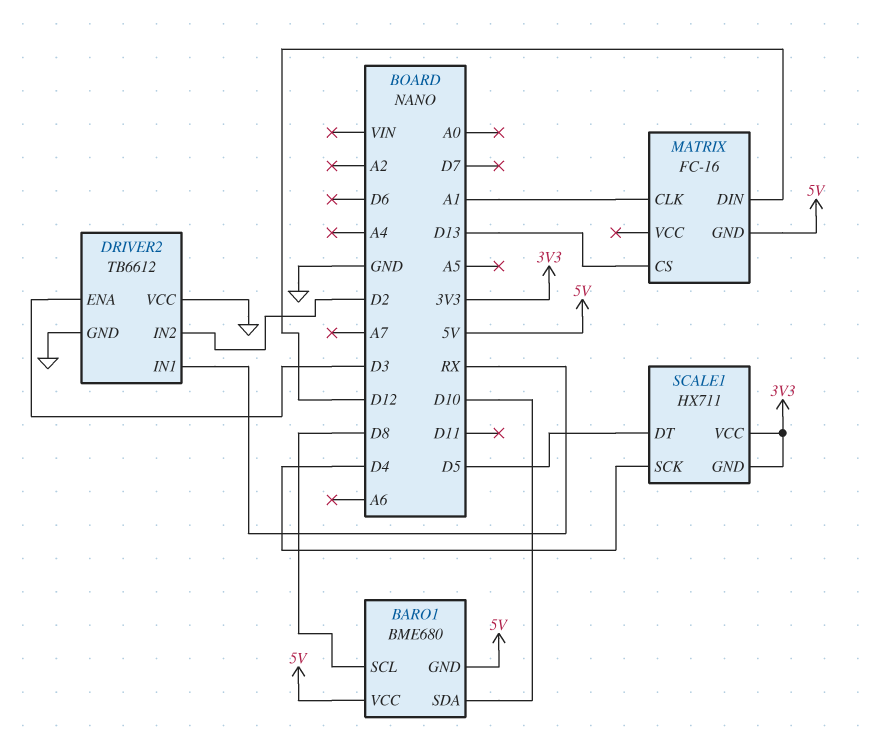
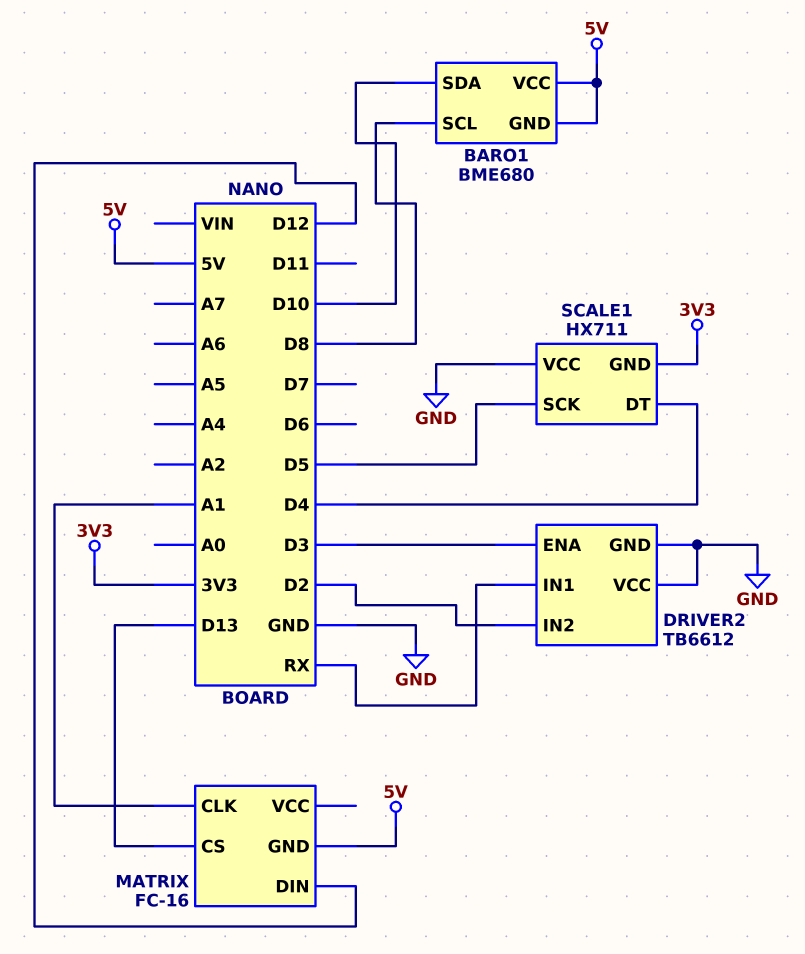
SCALE1 pin DT: D5 -> D4
SCALE1 pin SCK: D4 -> D5
SCALE1 pin VCC: 3V3 -> GND

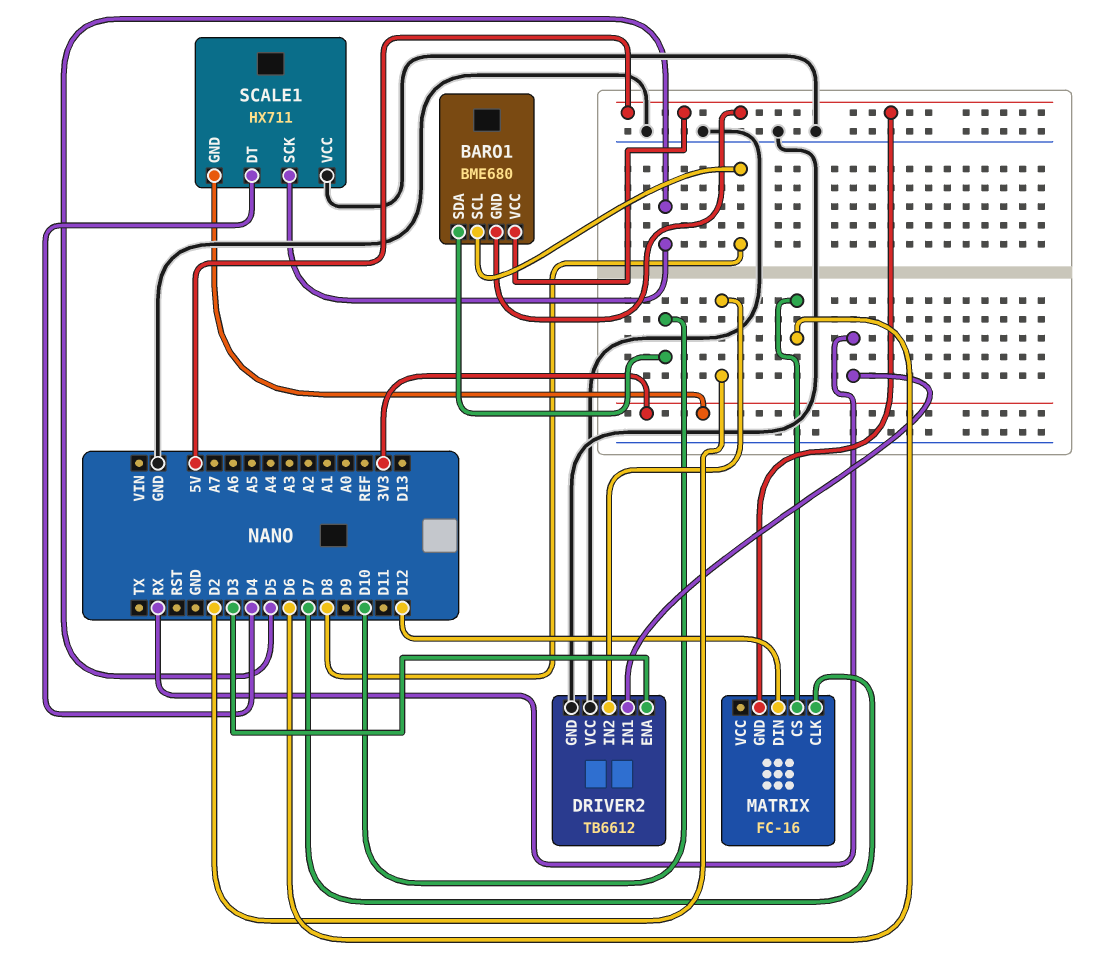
MATRIX pin CLK: A1 -> D7
MATRIX pin CS: D13 -> D6

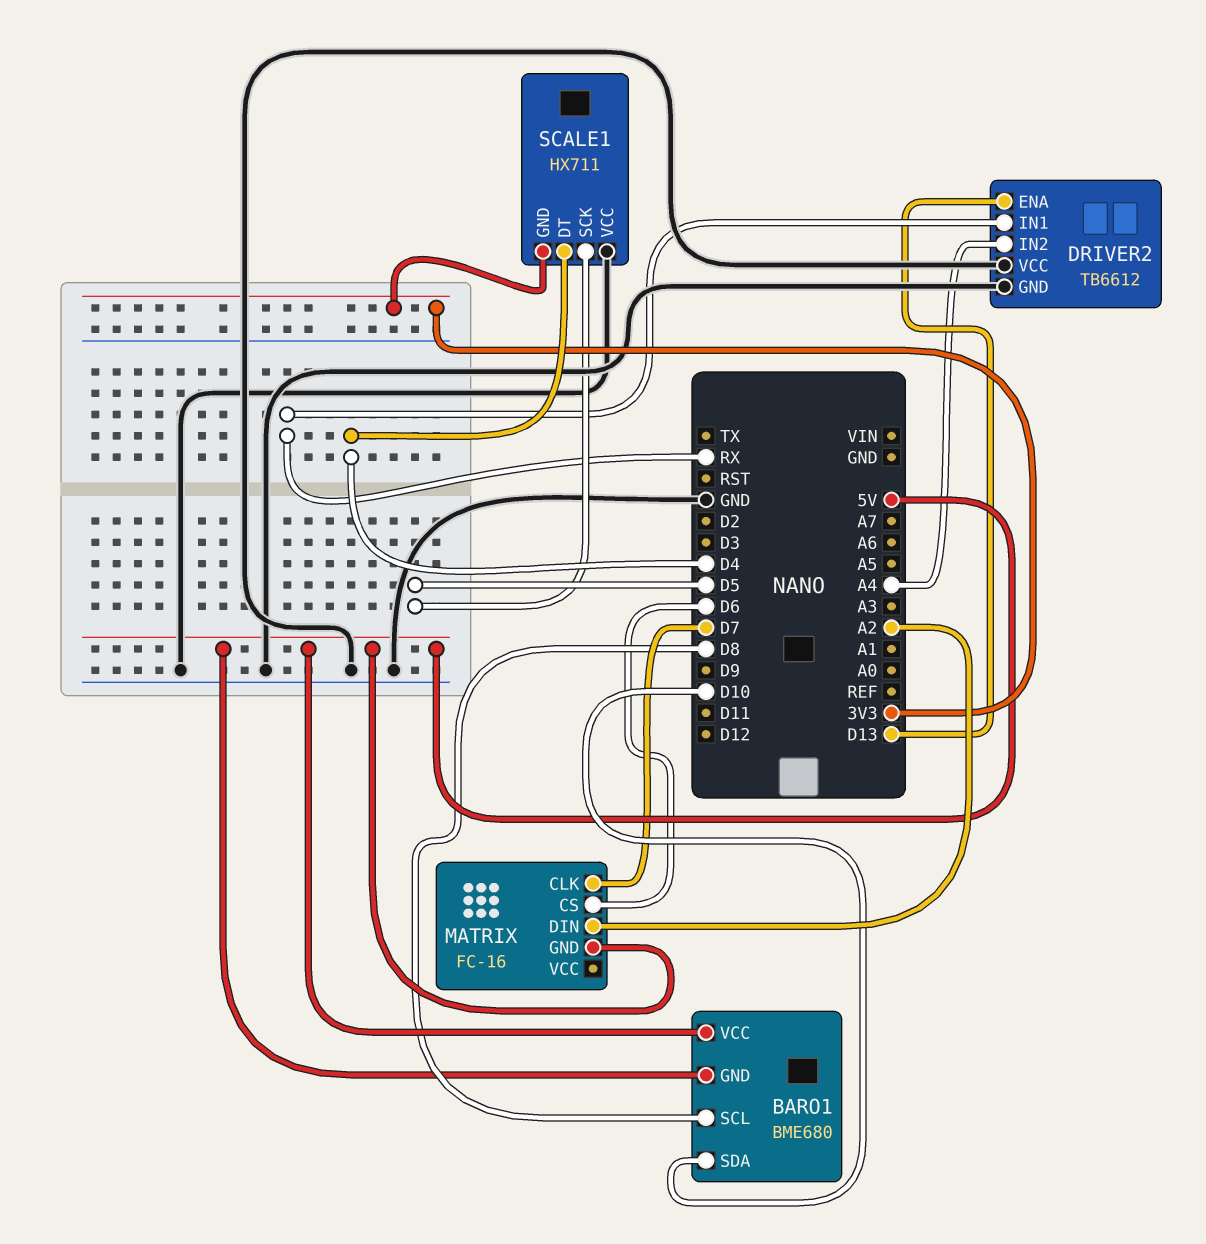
DRIVER2 pin ENA: D3 -> D13
DRIVER2 pin IN2: D2 -> A4
MATRIX pin DIN: D12 -> A2

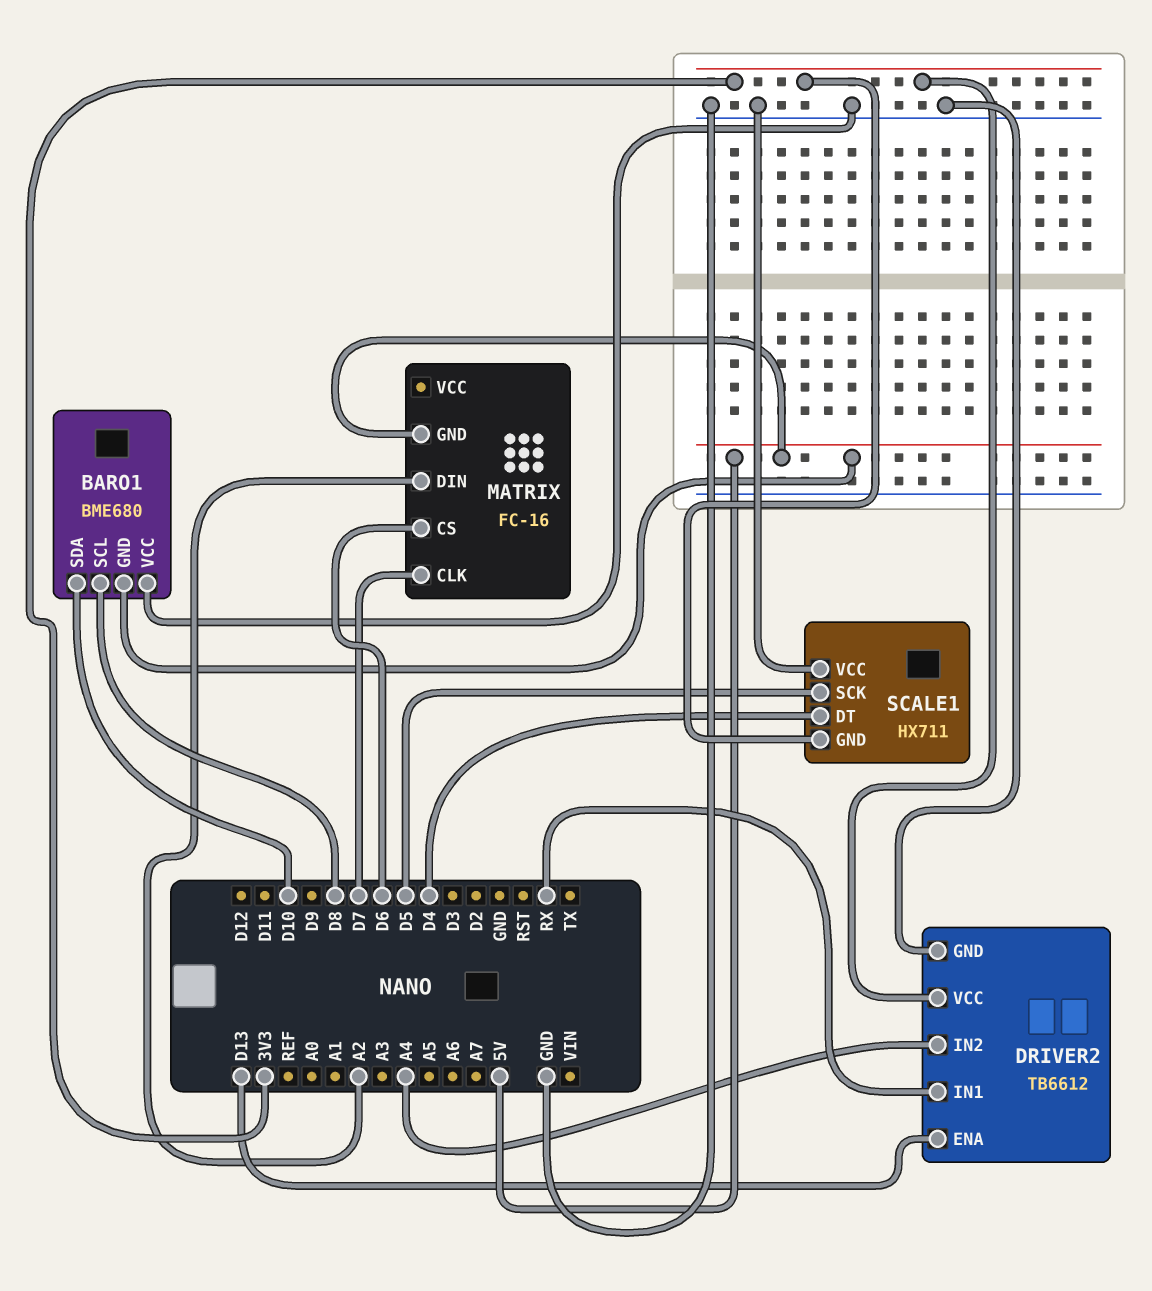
BARO1 pin VCC: 5V -> GND
DRIVER2 pin VCC: GND -> 3V3

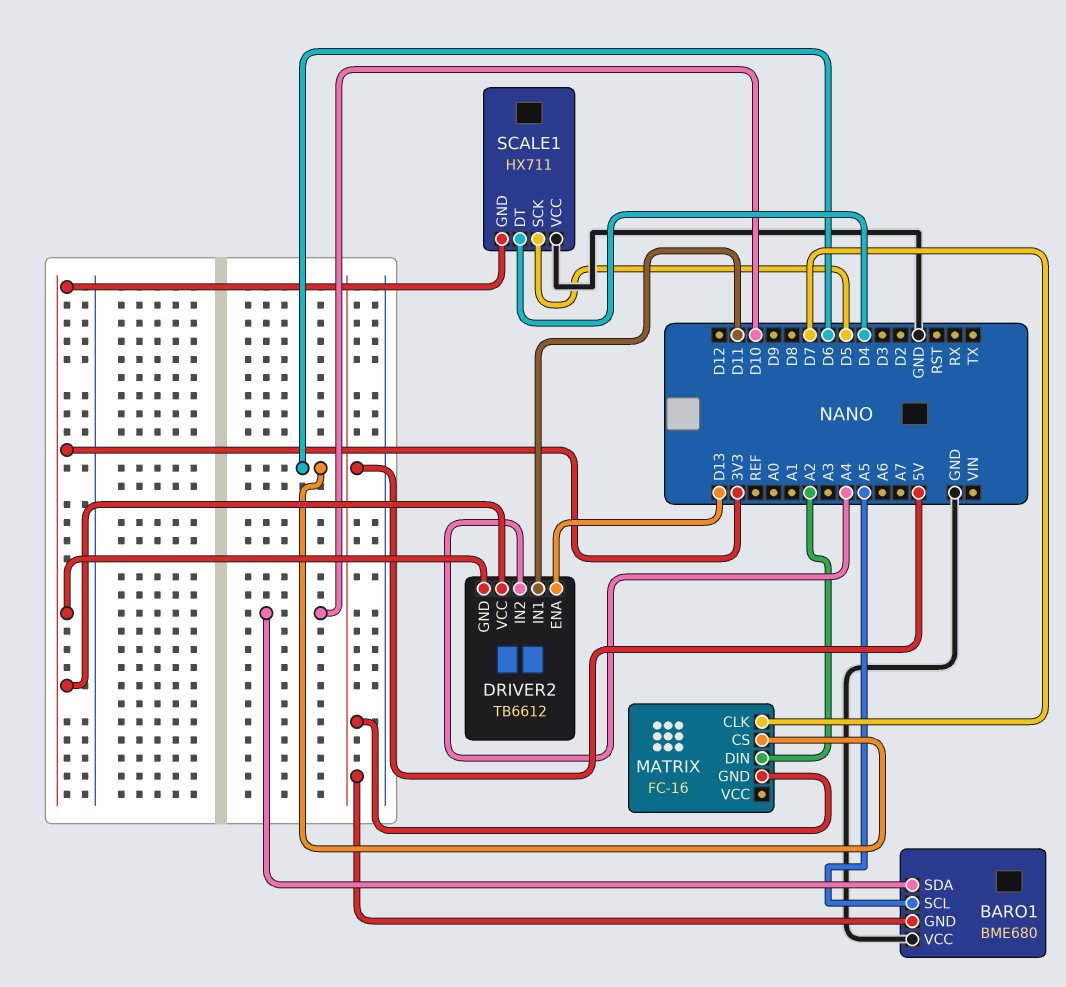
BARO1 pin SCL: D8 -> A5
DRIVER2 pin GND: GND -> 3V3
DRIVER2 pin IN1: RX -> D11

